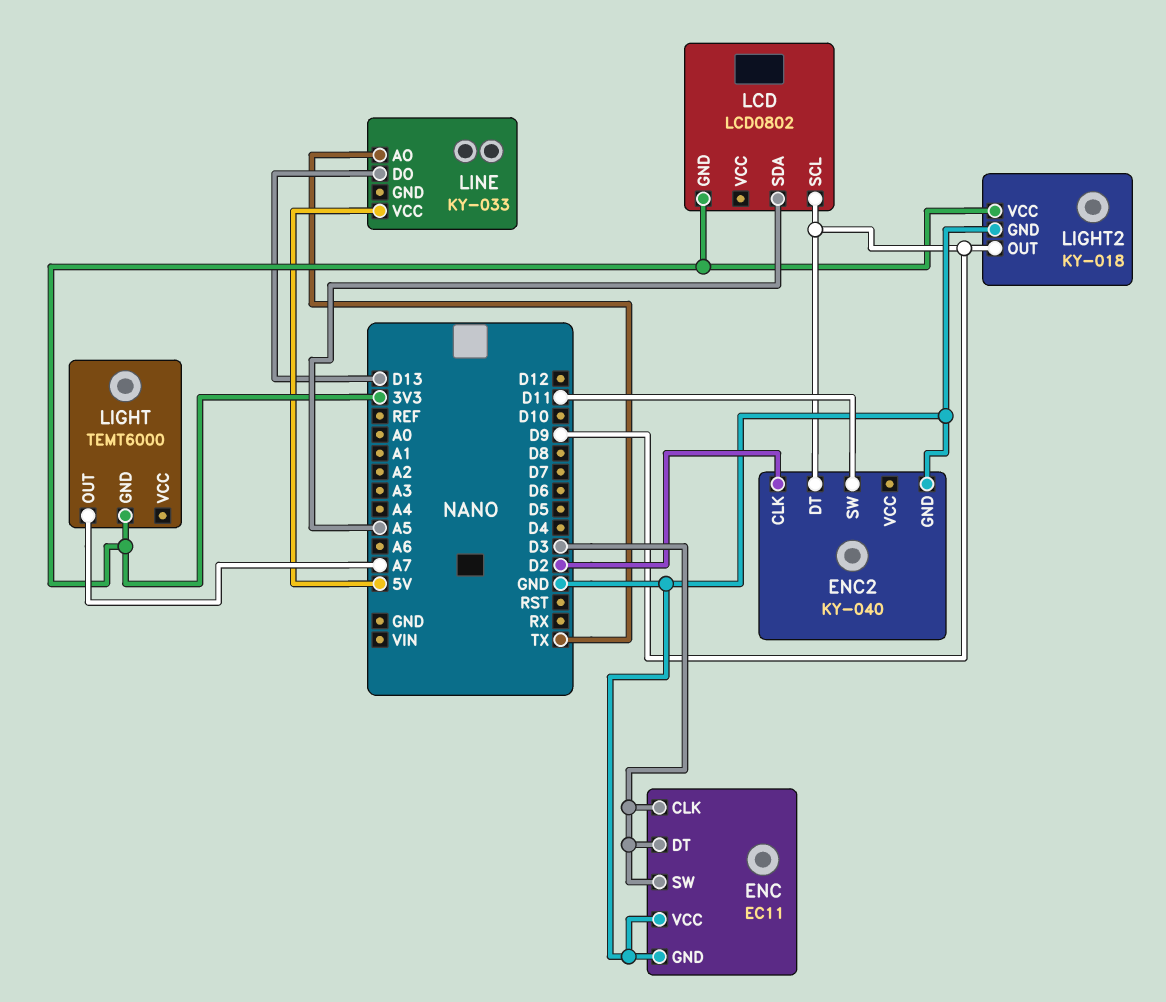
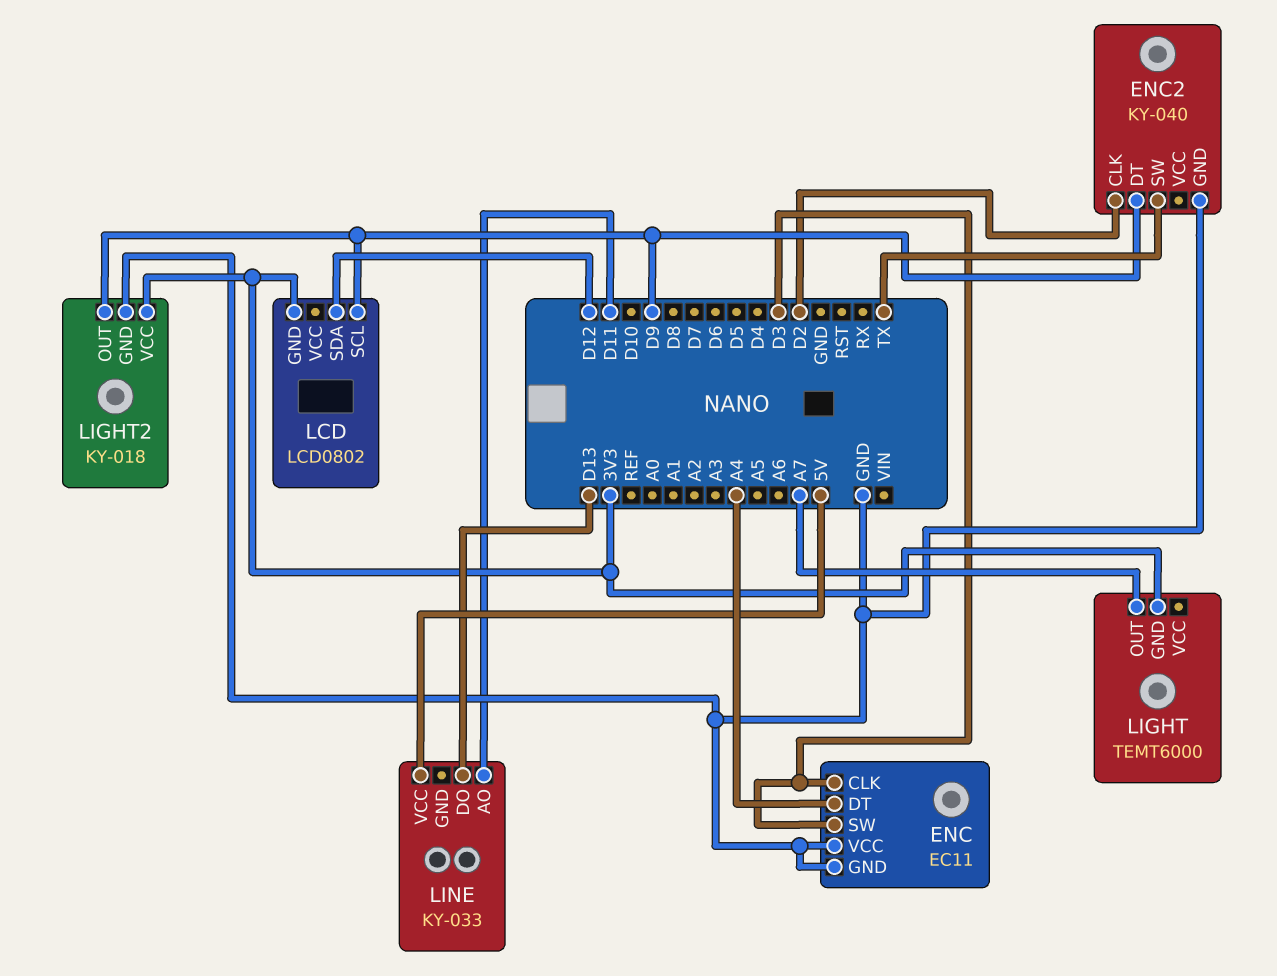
ENC pin DT: D3 -> A4
ENC2 pin SW: D11 -> TX
LCD pin SDA: A5 -> D12
LINE pin AO: TX -> D11

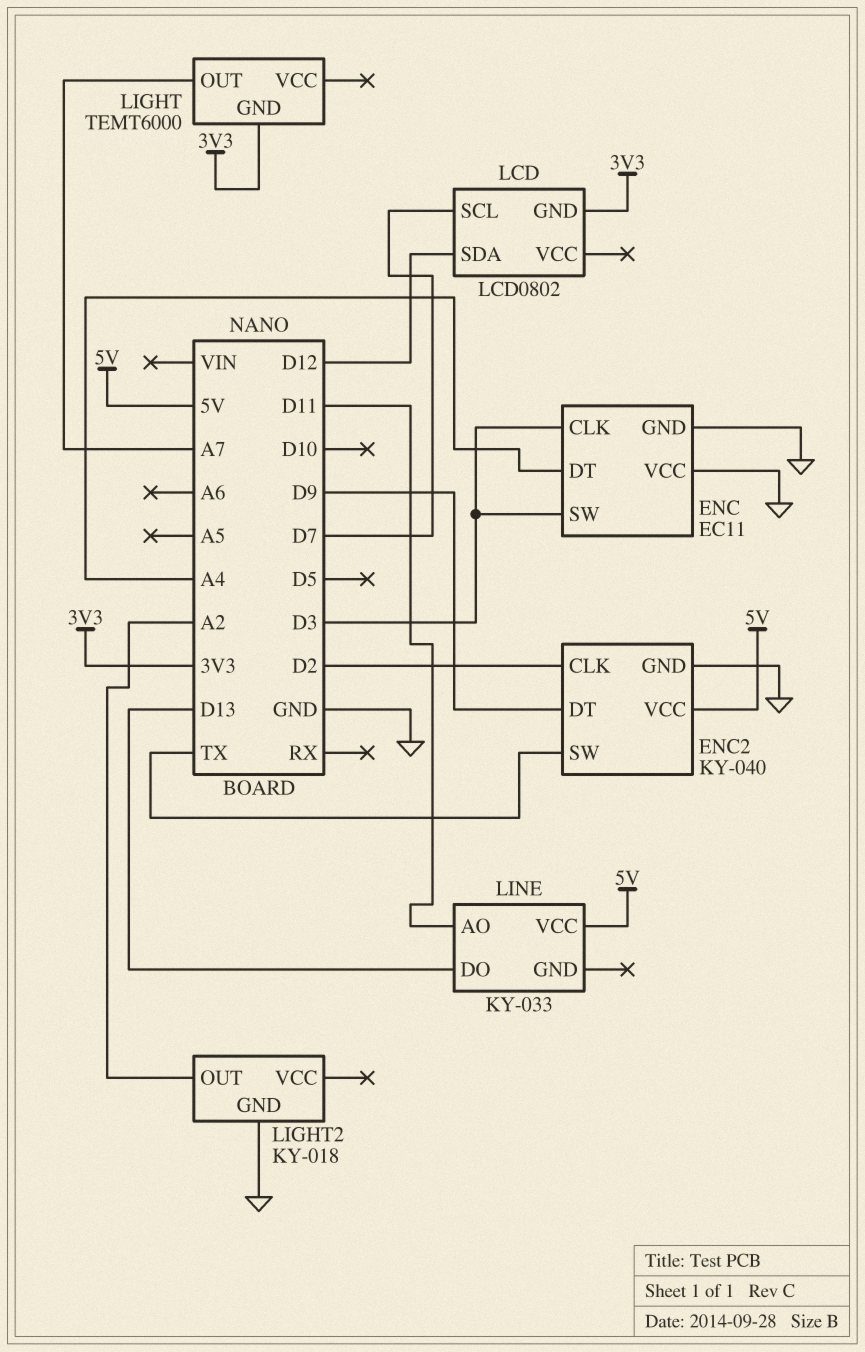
ENC2 pin VCC: none -> 5V
LCD pin SCL: D9 -> D7
LIGHT2 pin OUT: D9 -> A2
LIGHT2 pin VCC: 3V3 -> none

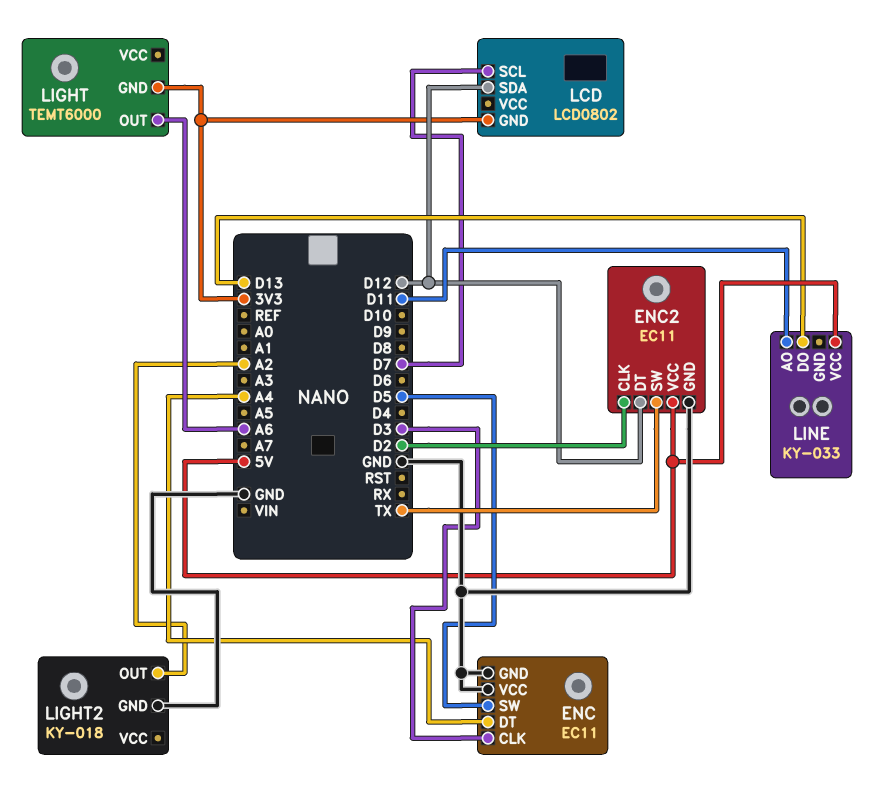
ENC pin SW: D3 -> D5
ENC2: KY-040 -> EC11
ENC2 pin DT: D9 -> D12
LIGHT pin OUT: A7 -> A6

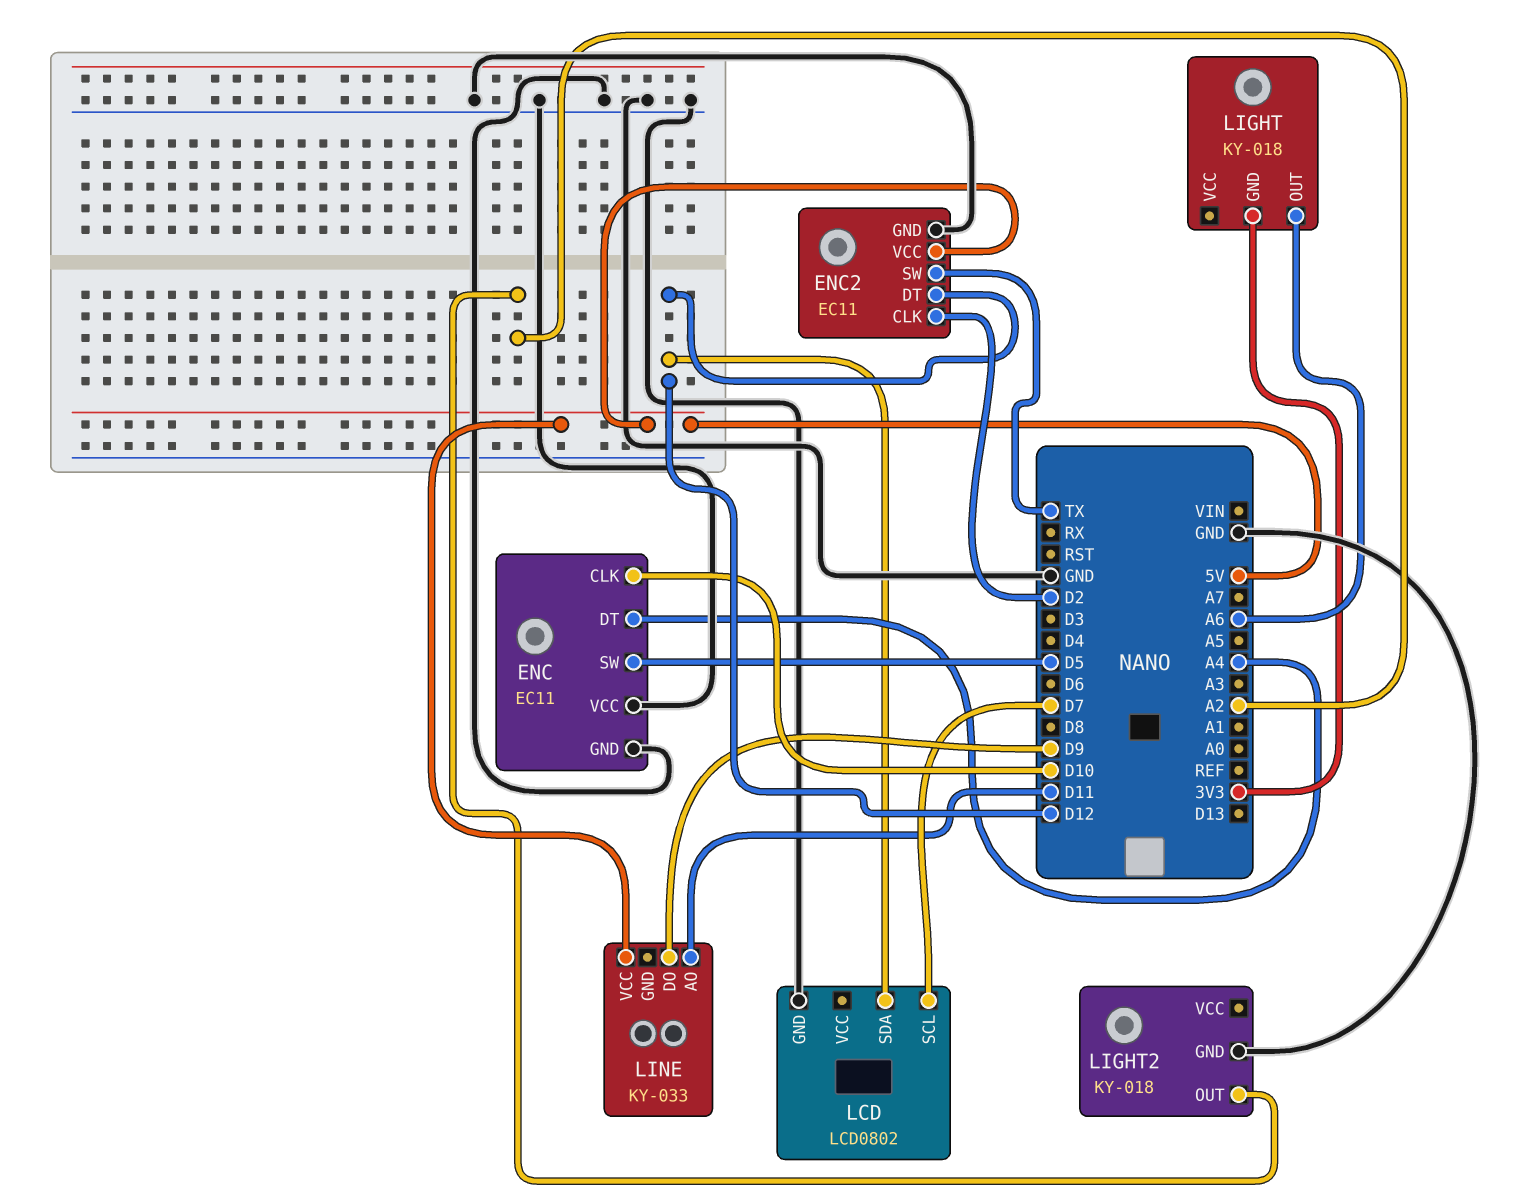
ENC pin CLK: D3 -> D10
LCD pin GND: 3V3 -> GND
LIGHT: TEMT6000 -> KY-018
LINE pin DO: D13 -> D9

